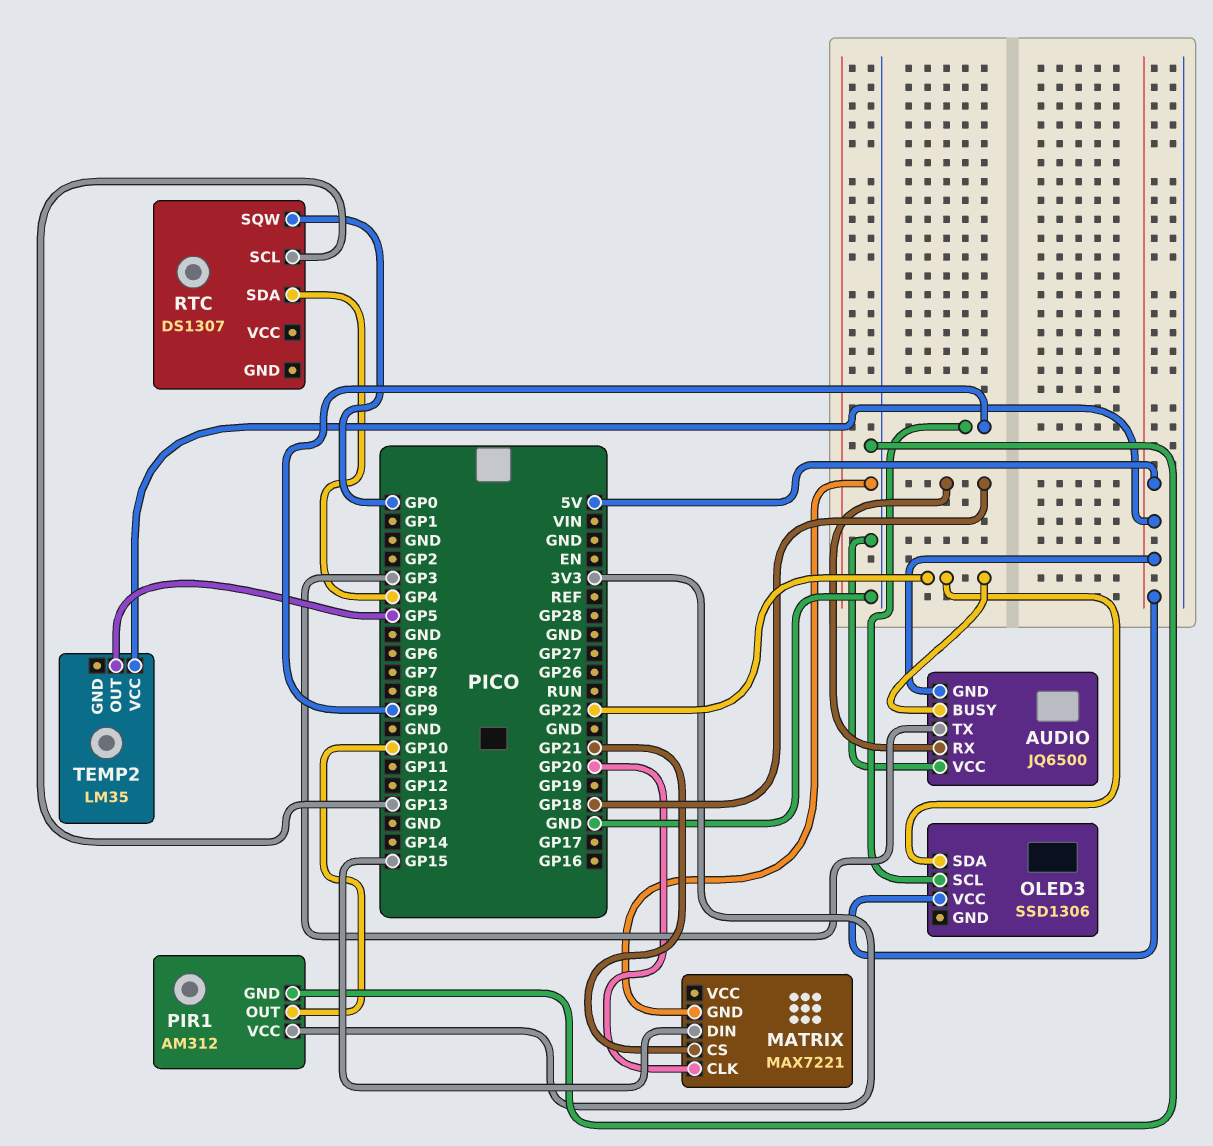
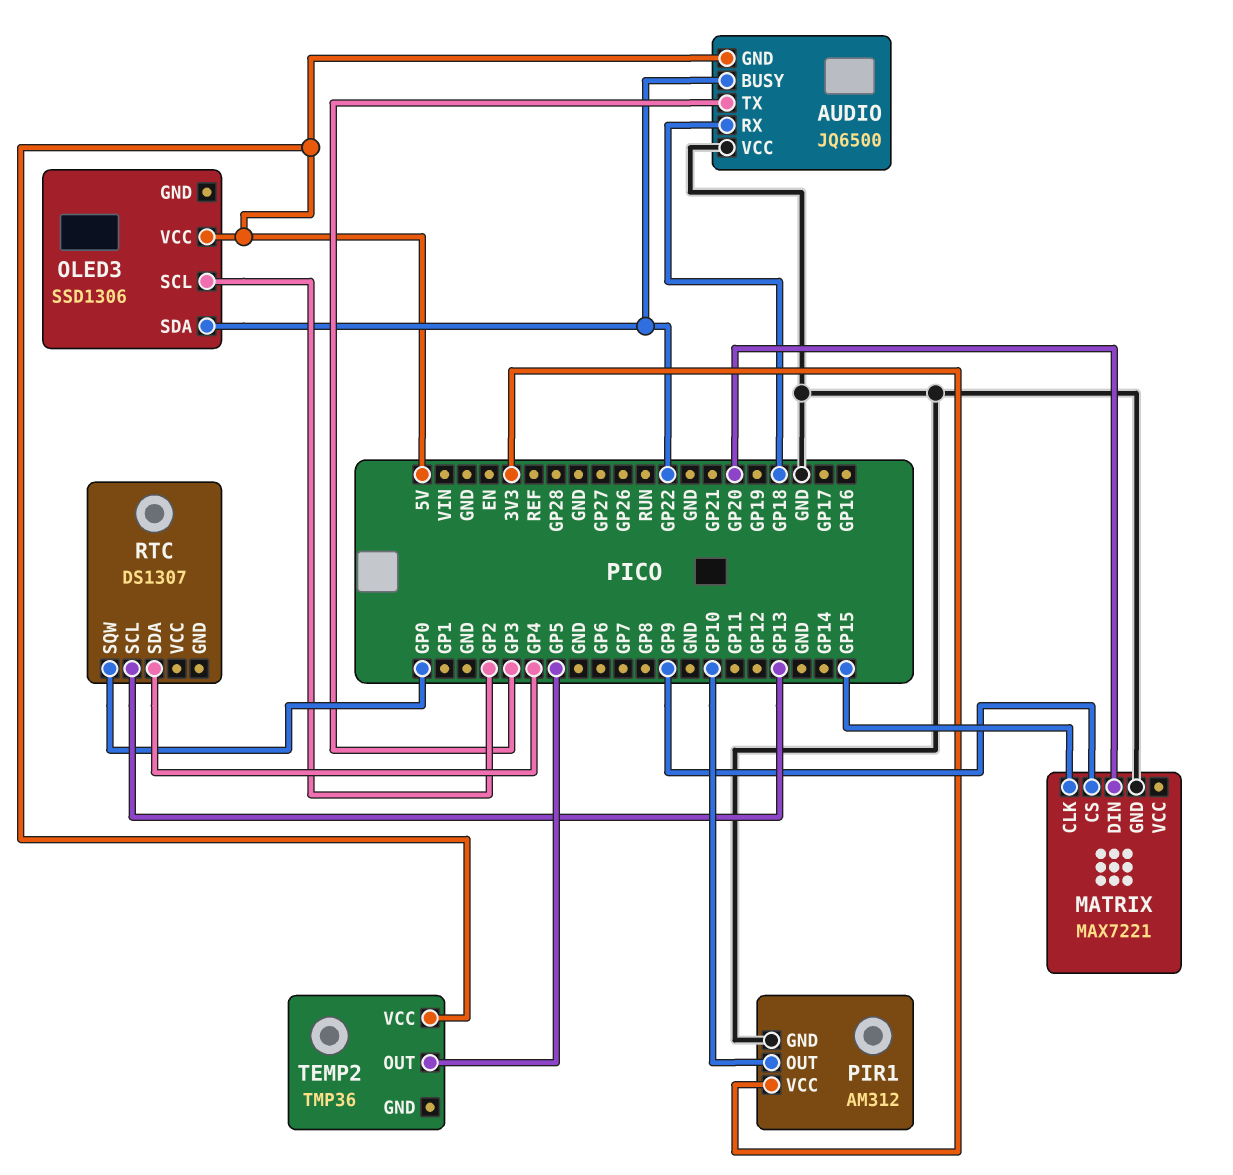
MATRIX pin CLK: GP20 -> GP15
MATRIX pin CS: GP21 -> GP9
MATRIX pin DIN: GP15 -> GP20
OLED3 pin SCL: GP9 -> GP2
TEMP2: LM35 -> TMP36

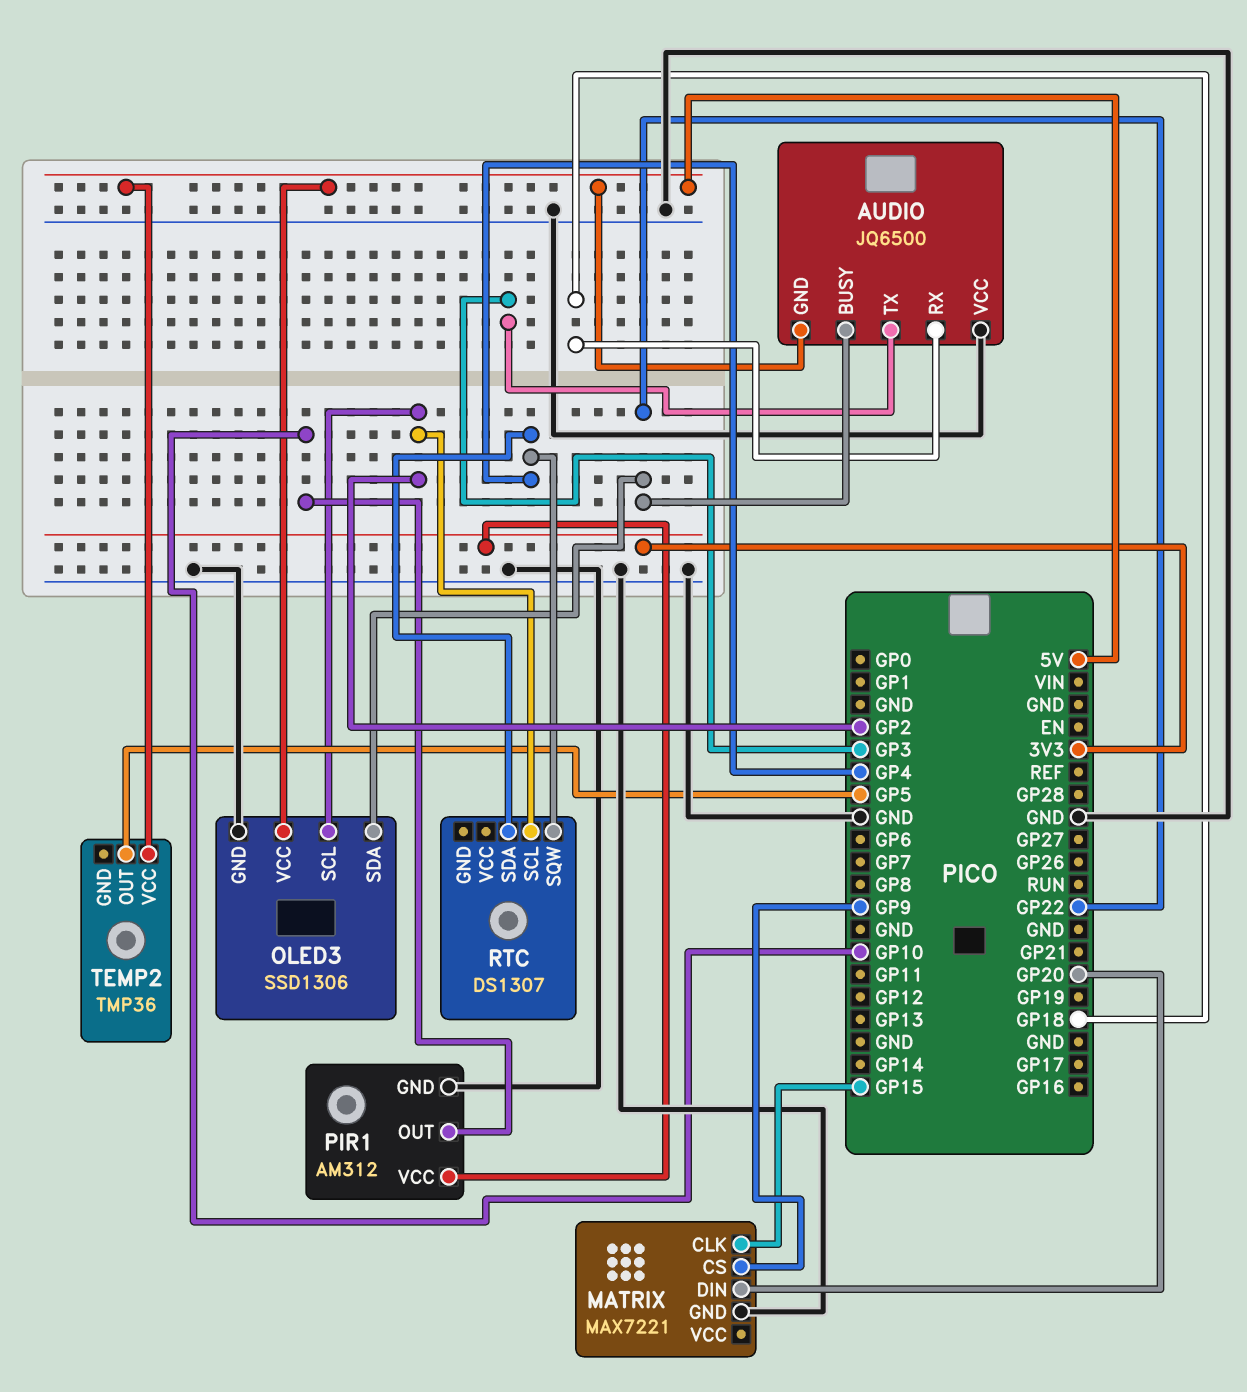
OLED3 pin GND: none -> GND
RTC pin SCL: GP13 -> GP2
RTC pin SQW: GP0 -> GP4

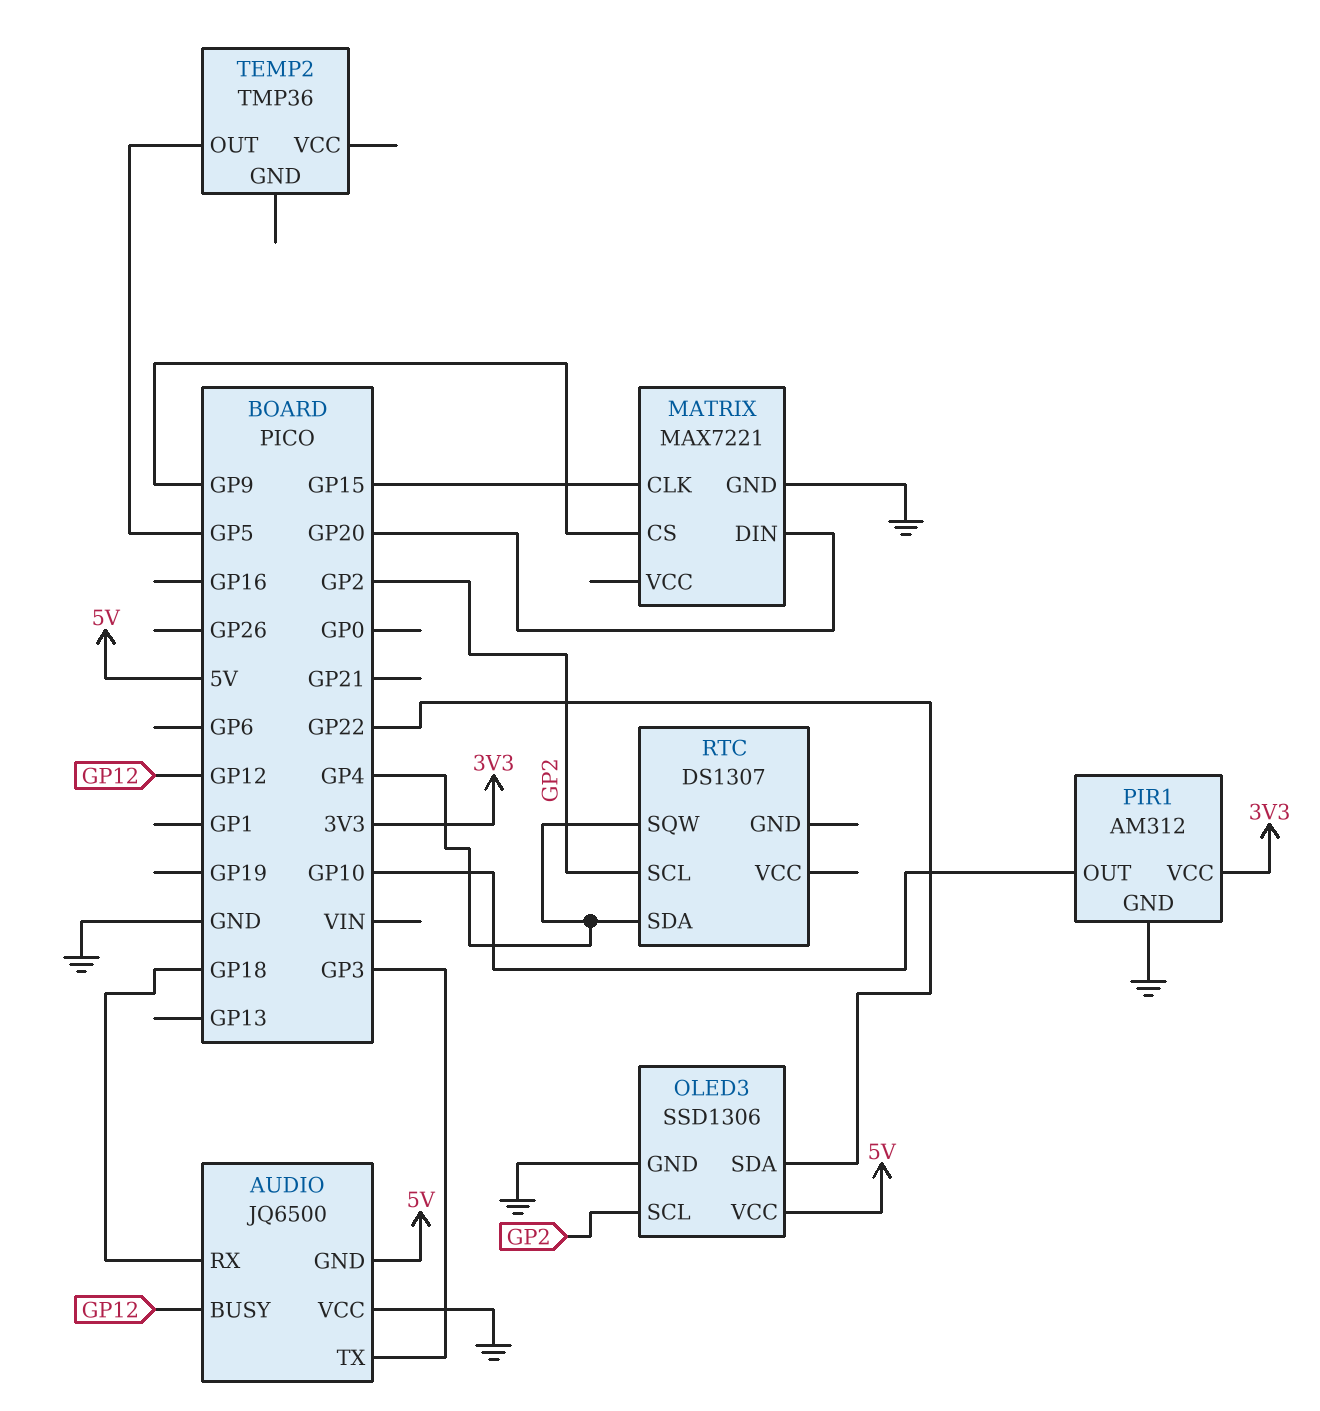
AUDIO pin BUSY: GP22 -> GP12
TEMP2 pin VCC: 5V -> none

